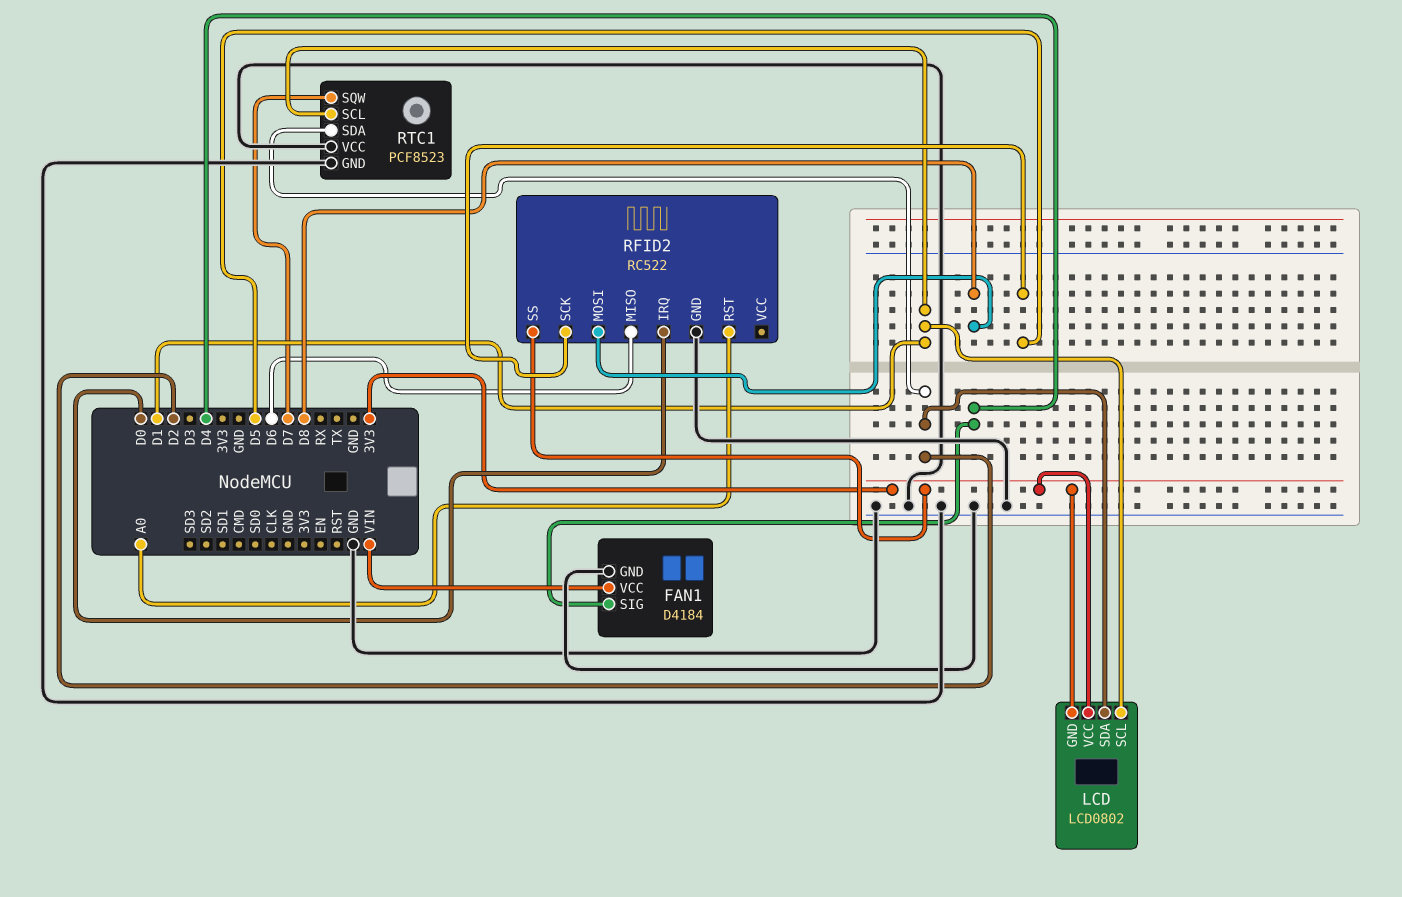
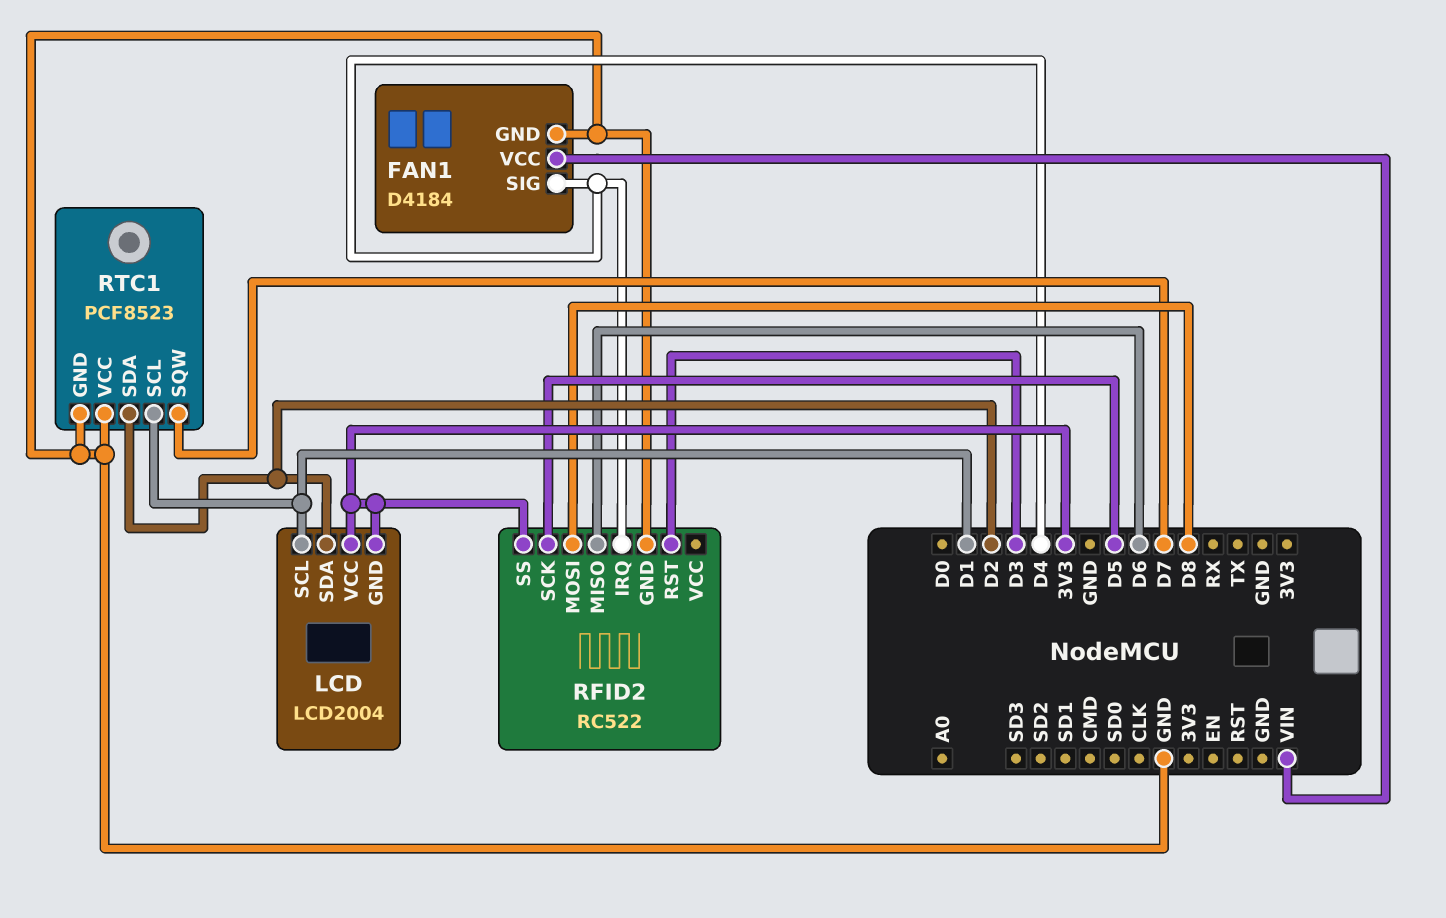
LCD: LCD0802 -> LCD2004
RFID2 pin IRQ: D0 -> D4
RFID2 pin RST: A0 -> D3

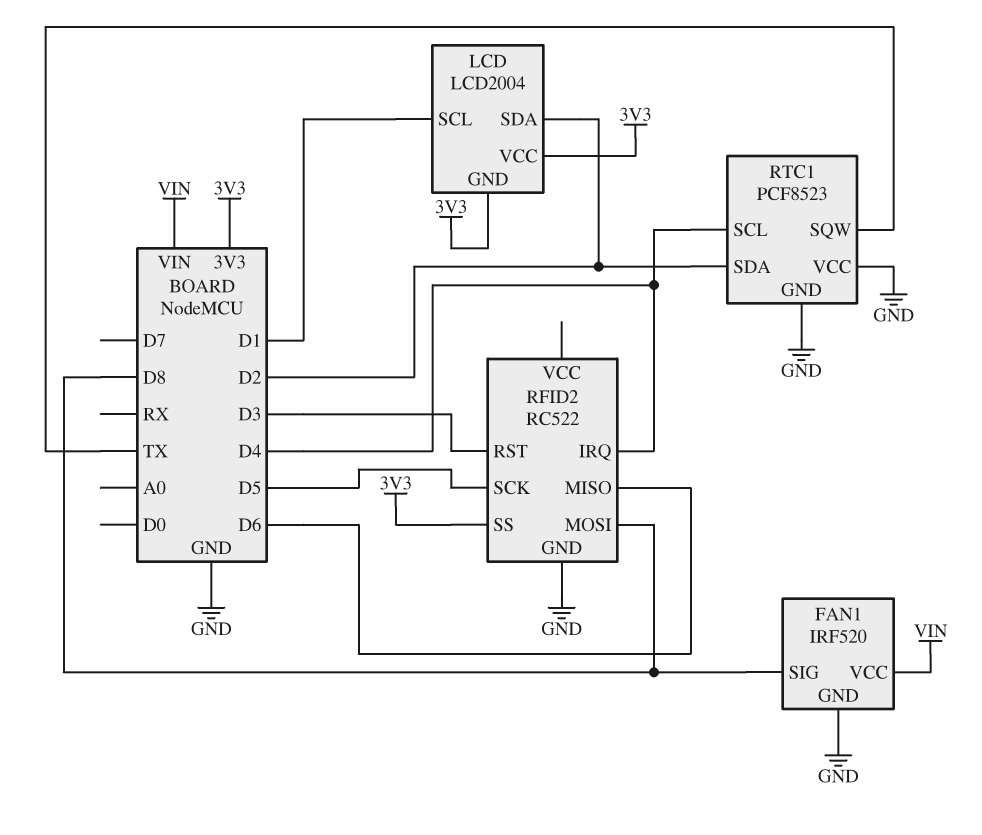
FAN1: D4184 -> IRF520
FAN1 pin SIG: D4 -> D8
RTC1 pin SCL: D1 -> D4
RTC1 pin SQW: D7 -> TX

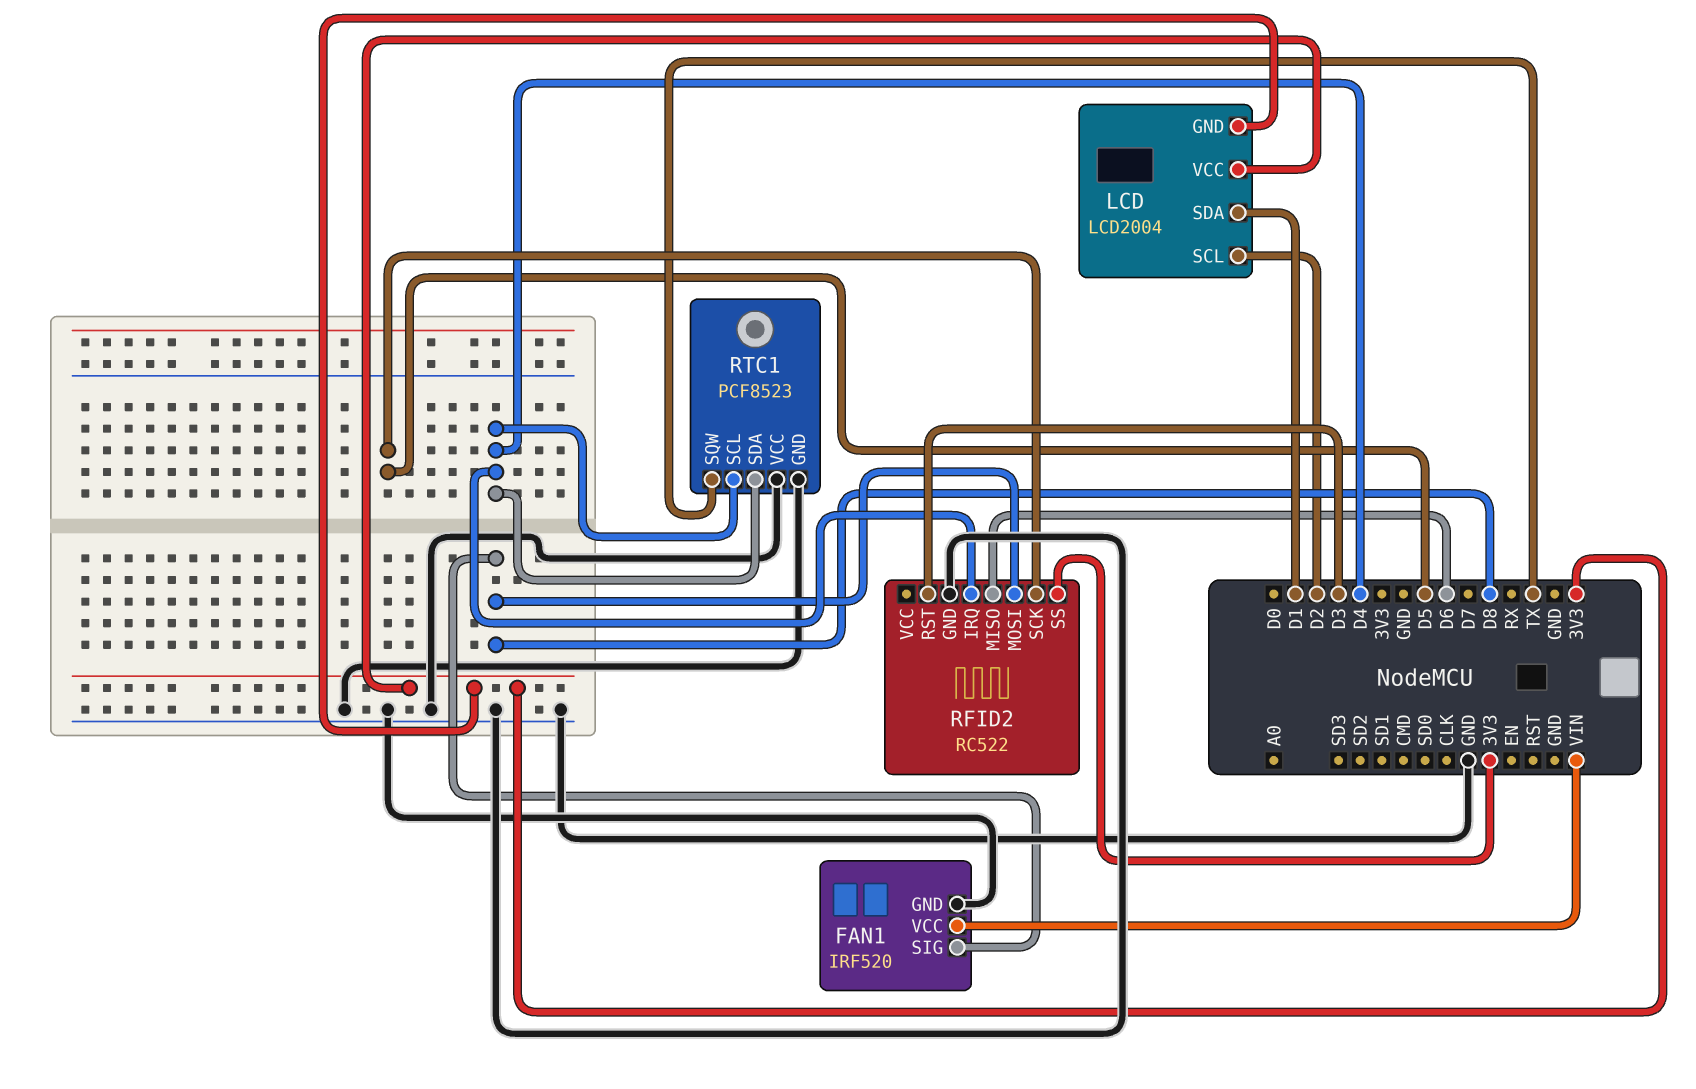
LCD pin SCL: D1 -> D2
LCD pin SDA: D2 -> D1
RTC1 pin SDA: D2 -> D4

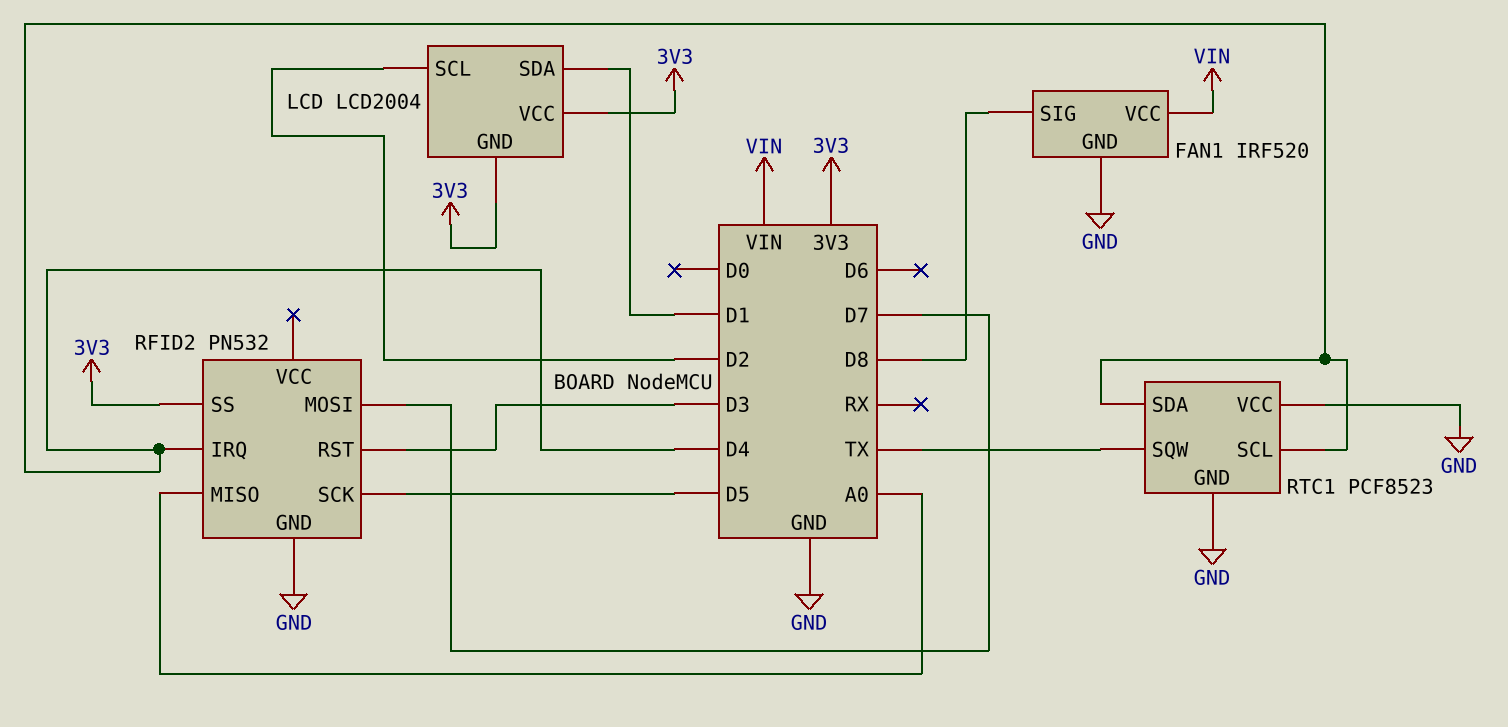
RFID2: RC522 -> PN532
RFID2 pin MISO: D6 -> A0
RFID2 pin MOSI: D8 -> D7

